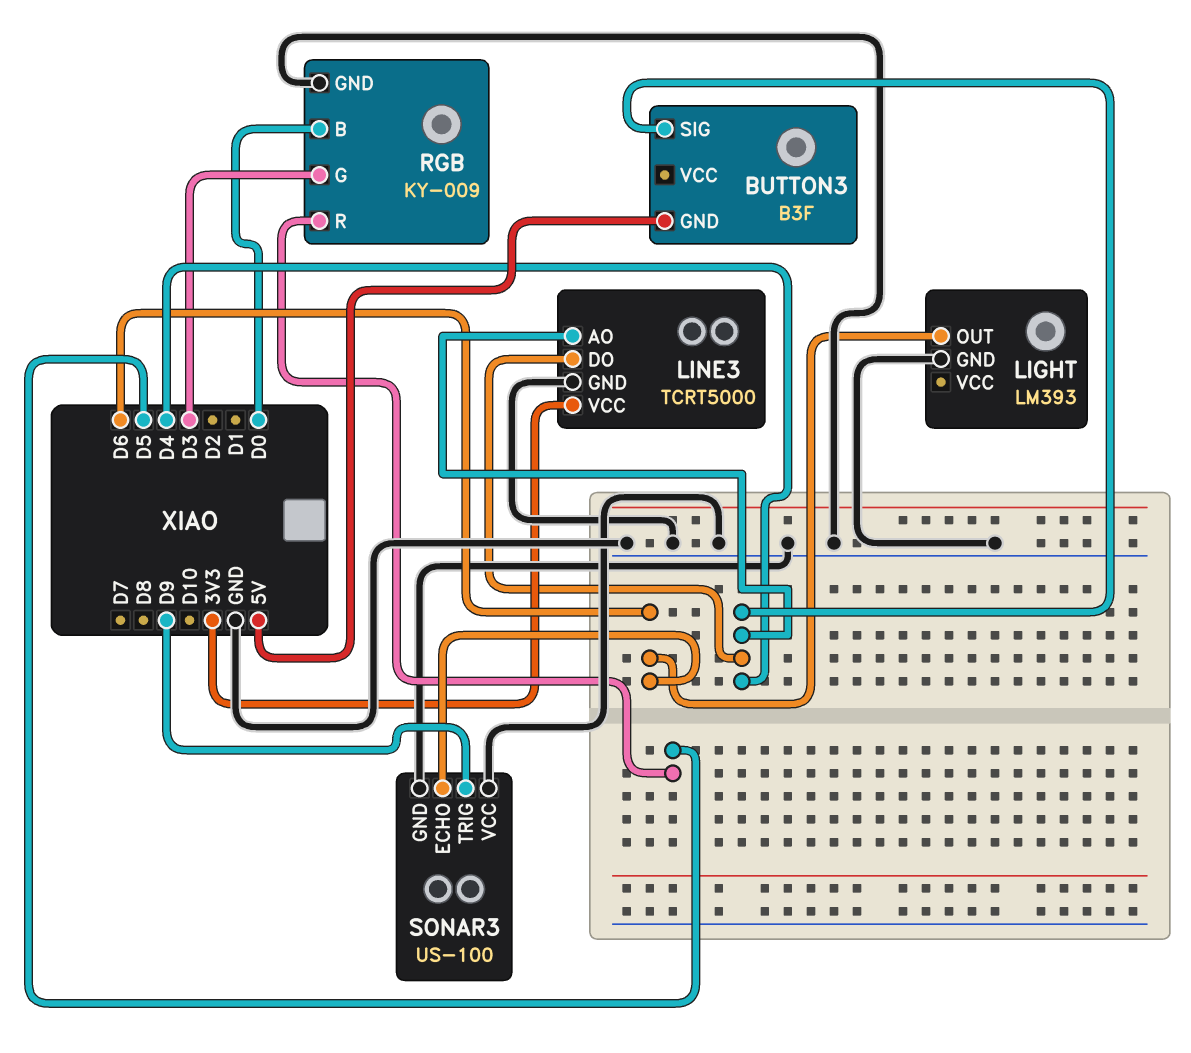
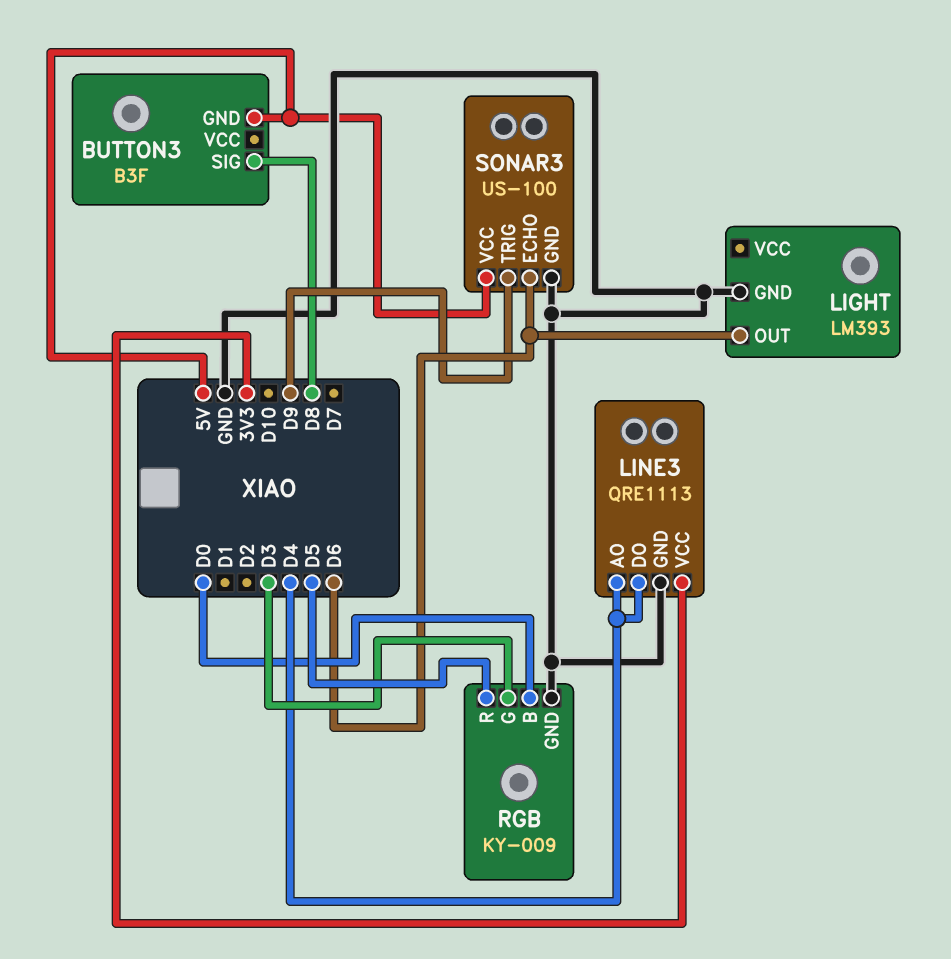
BUTTON3 pin SIG: D4 -> D8
LINE3: TCRT5000 -> QRE1113
SONAR3 pin VCC: GND -> 5V

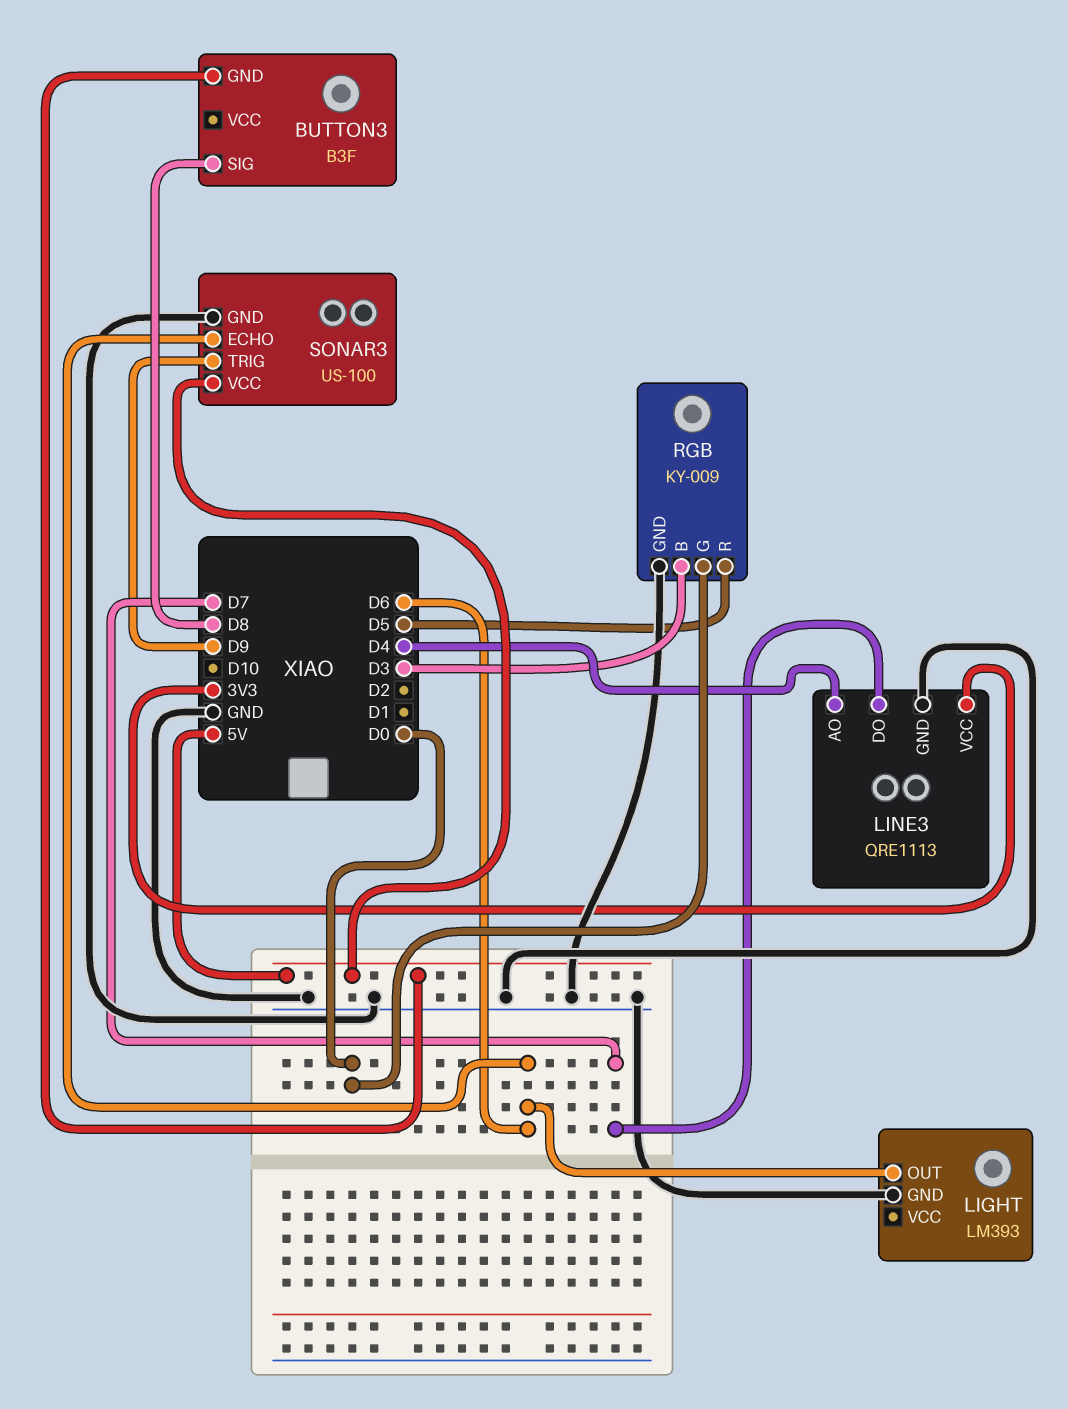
LINE3 pin DO: D4 -> D7
RGB pin B: D0 -> D3
RGB pin G: D3 -> D0

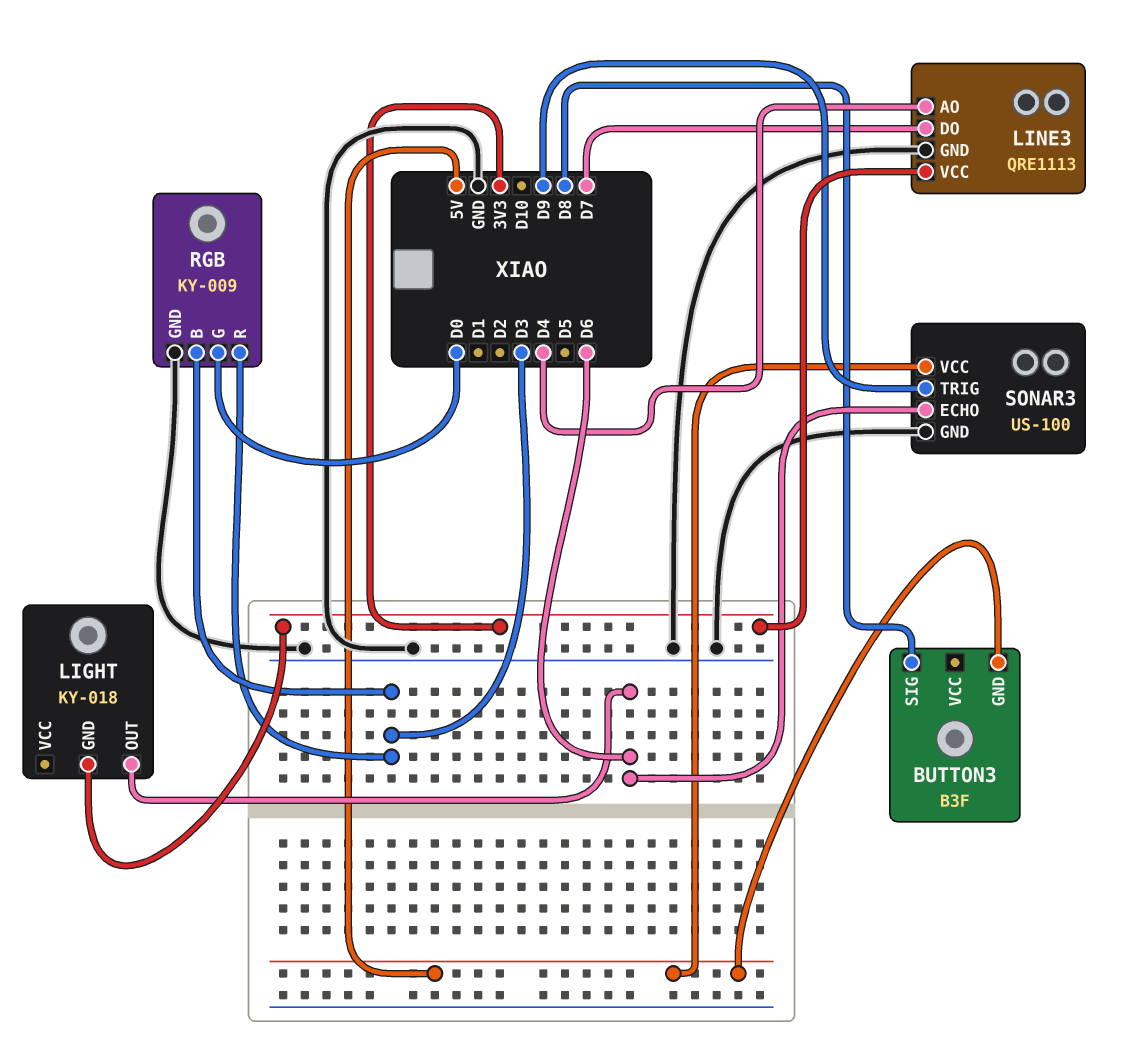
LIGHT: LM393 -> KY-018
LIGHT pin GND: GND -> 3V3
RGB pin R: D5 -> D3

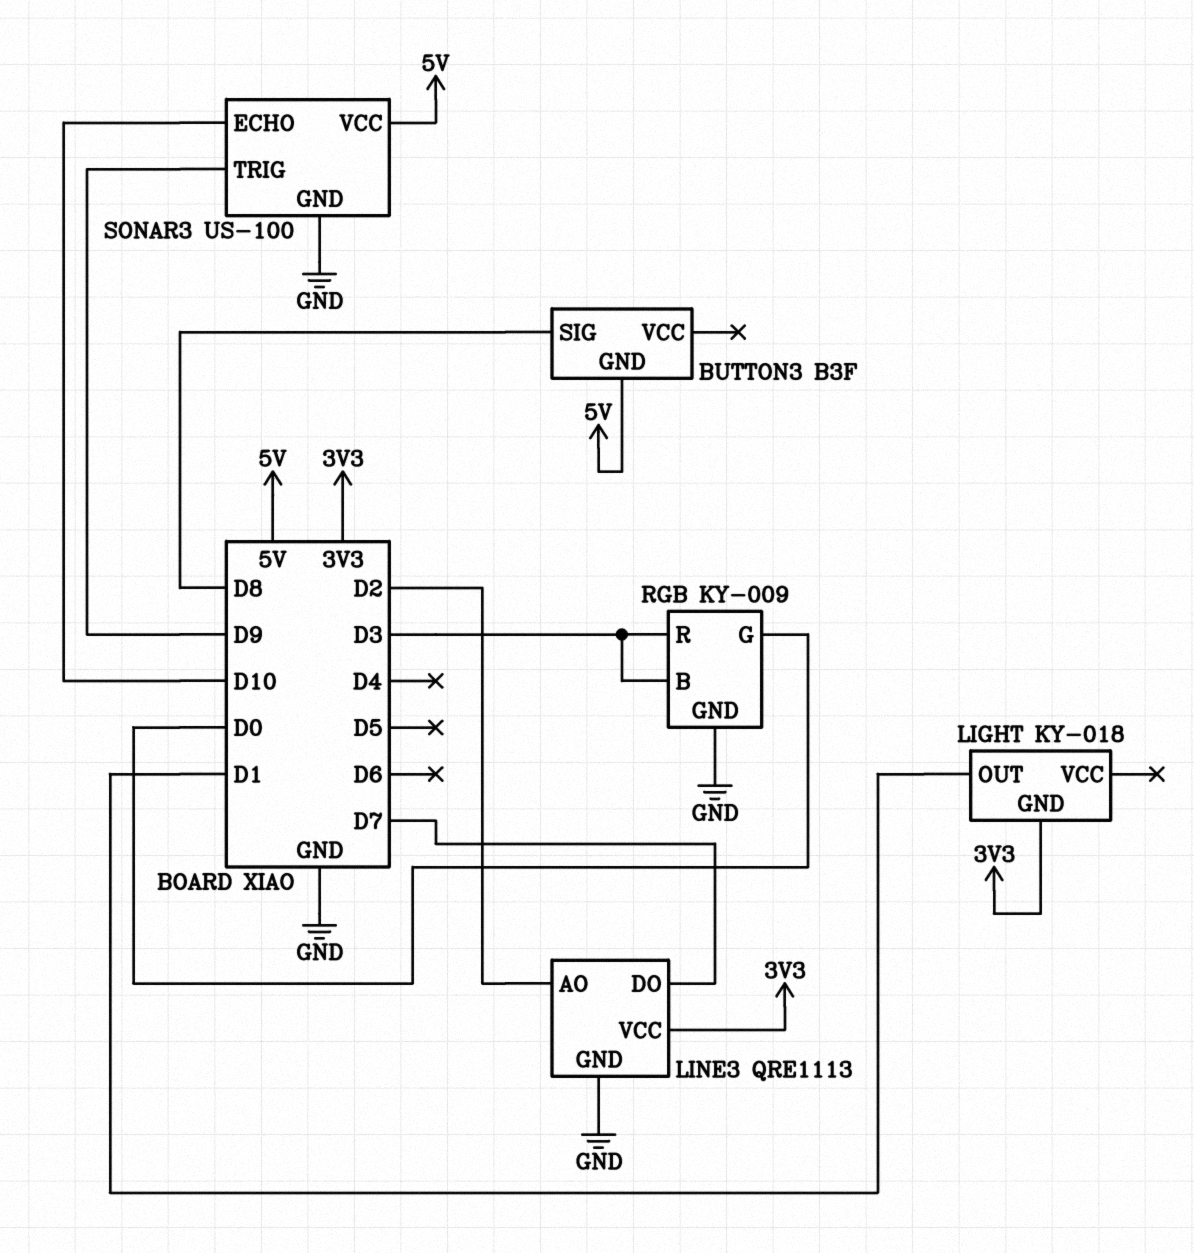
LIGHT pin OUT: D6 -> D1
LINE3 pin AO: D4 -> D2
SONAR3 pin ECHO: D6 -> D10

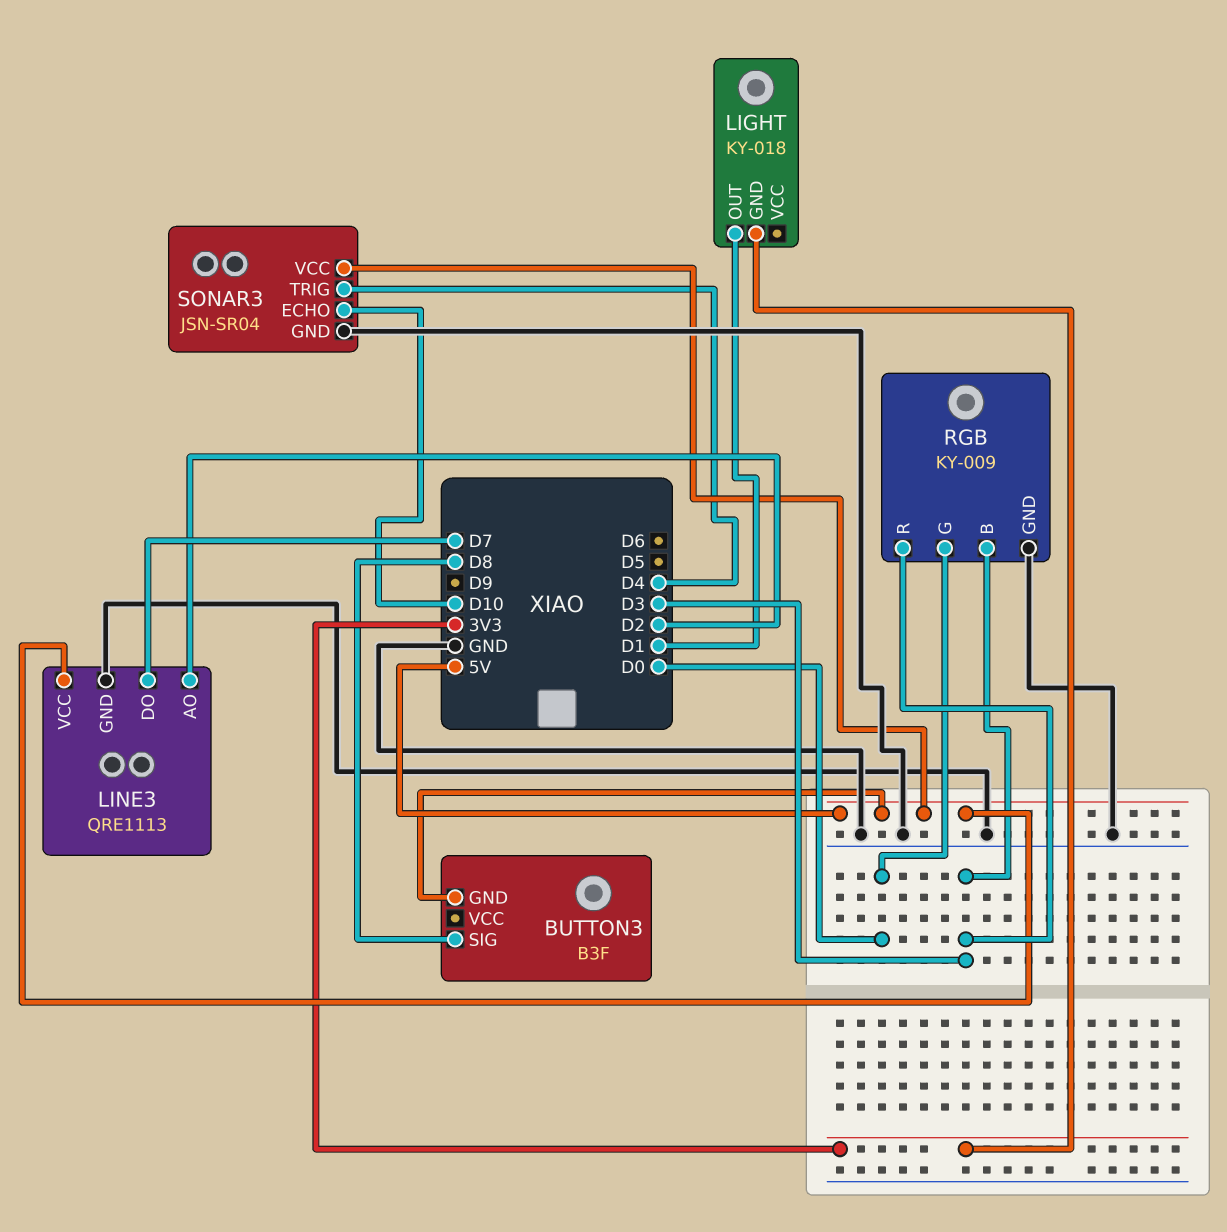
LINE3 pin VCC: 3V3 -> 5V
SONAR3: US-100 -> JSN-SR04
SONAR3 pin TRIG: D9 -> D4

